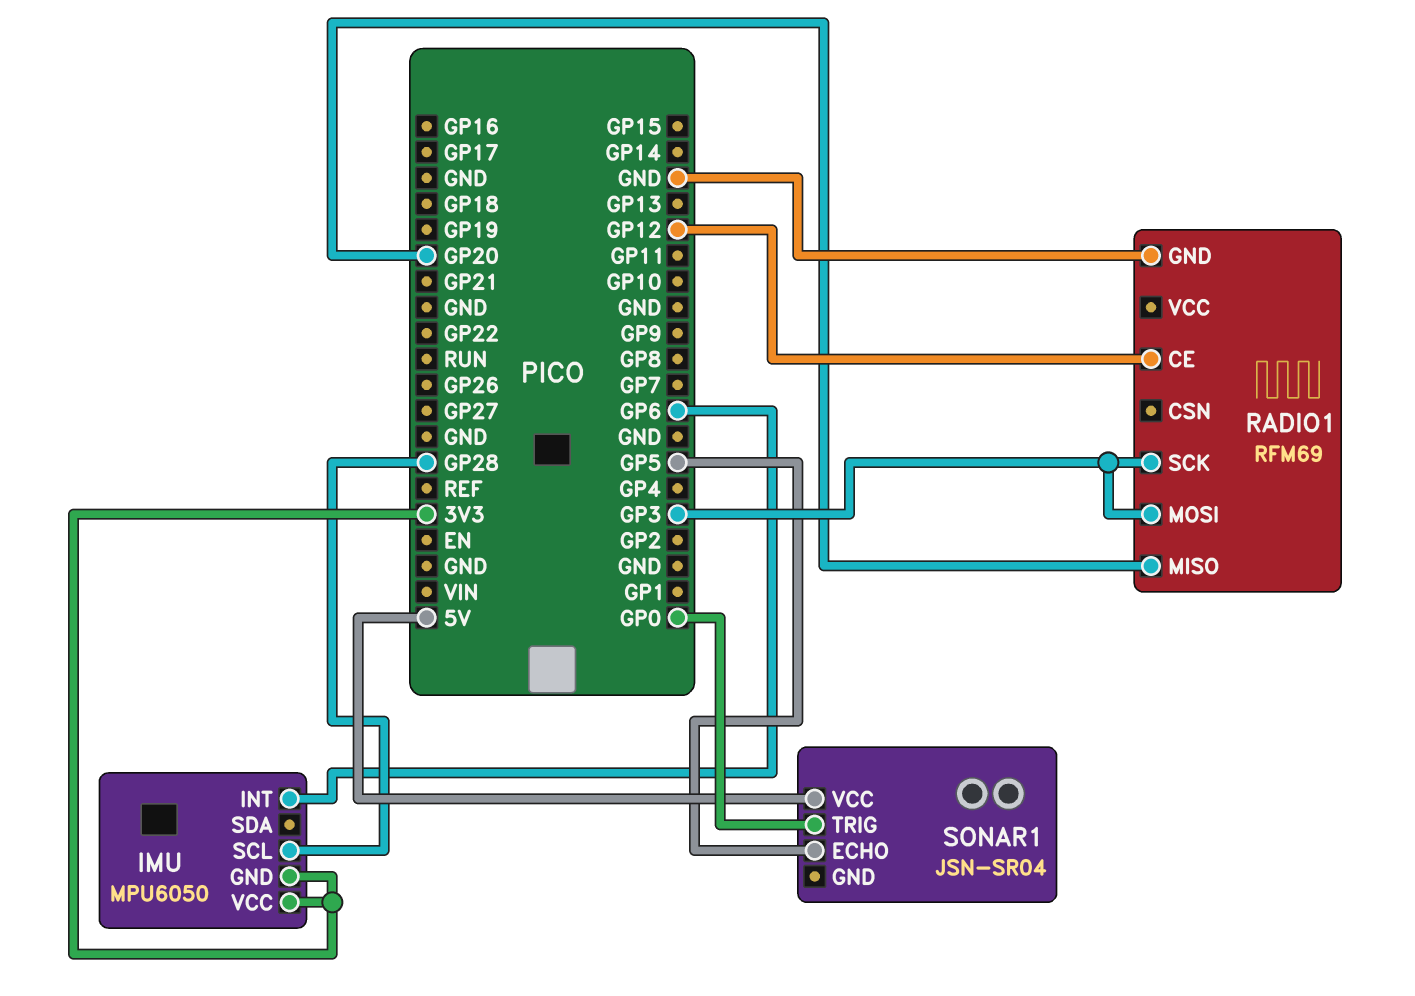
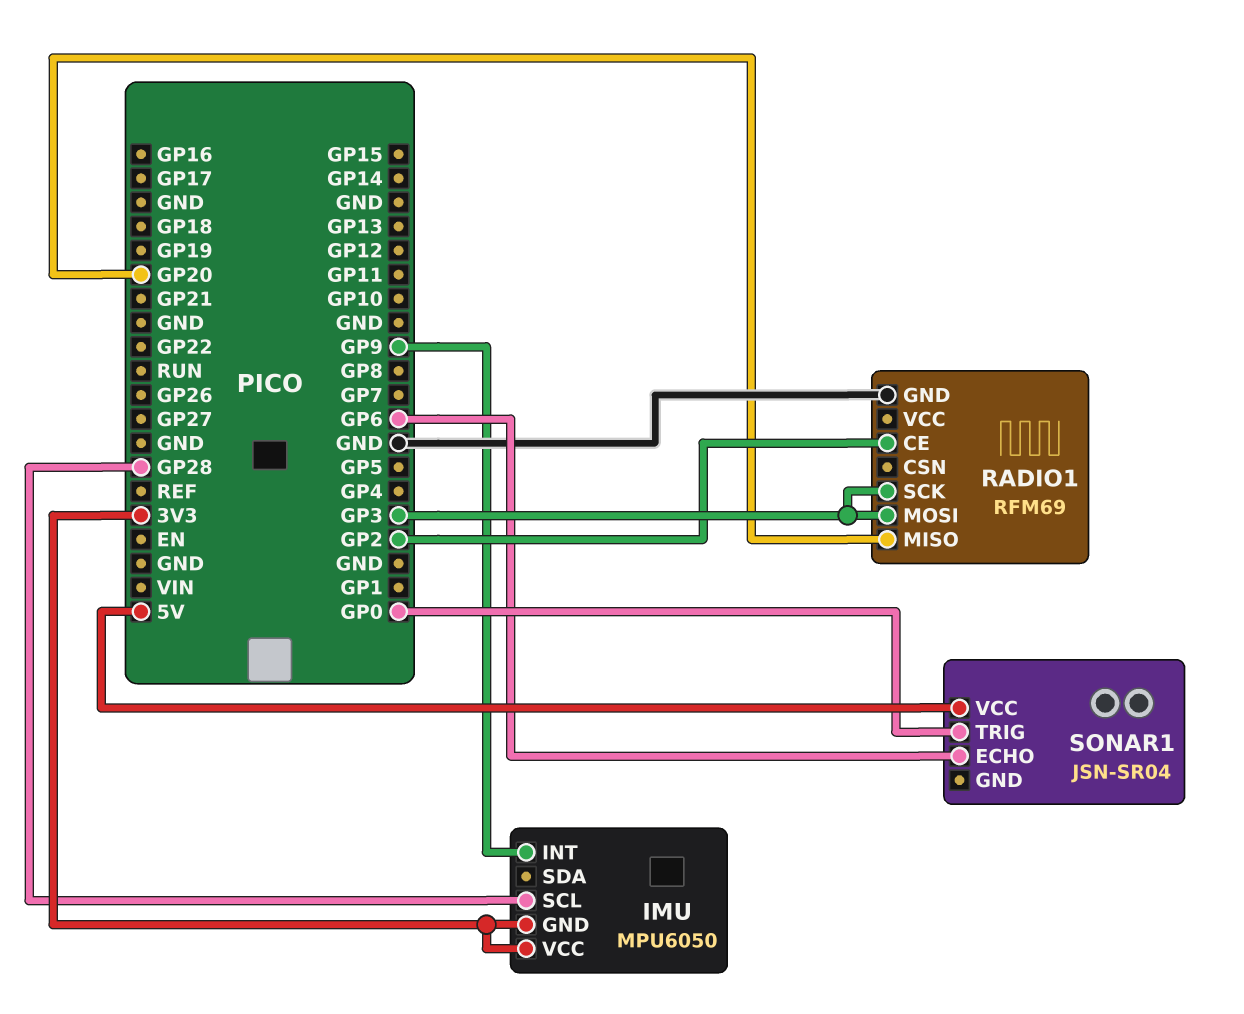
IMU pin INT: GP6 -> GP9
RADIO1 pin CE: GP12 -> GP2
SONAR1 pin ECHO: GP5 -> GP6

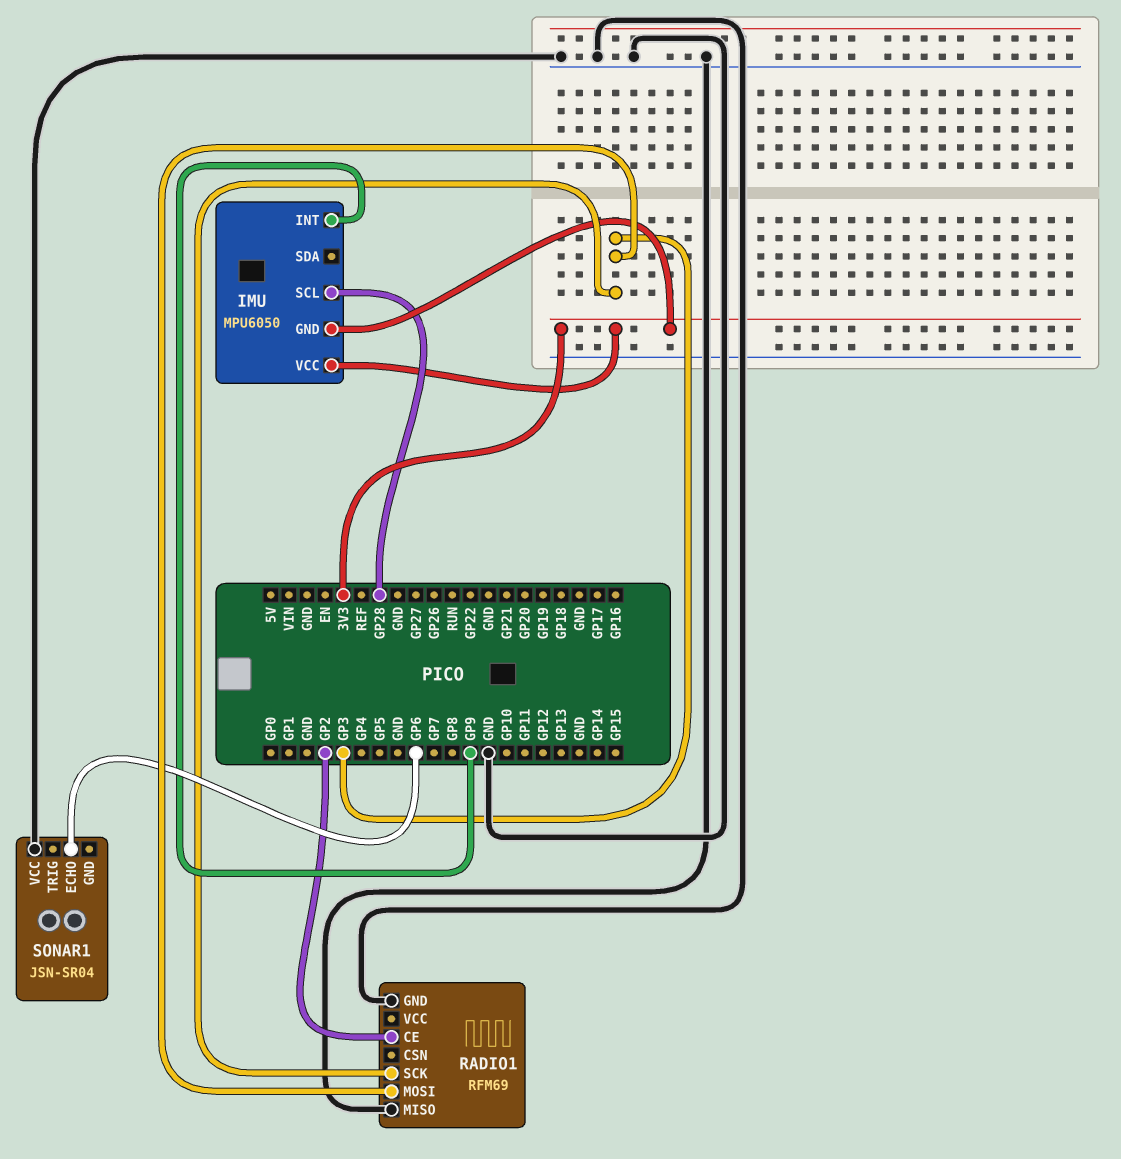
RADIO1 pin MISO: GP20 -> GND
SONAR1 pin TRIG: GP0 -> none
SONAR1 pin VCC: 5V -> GND

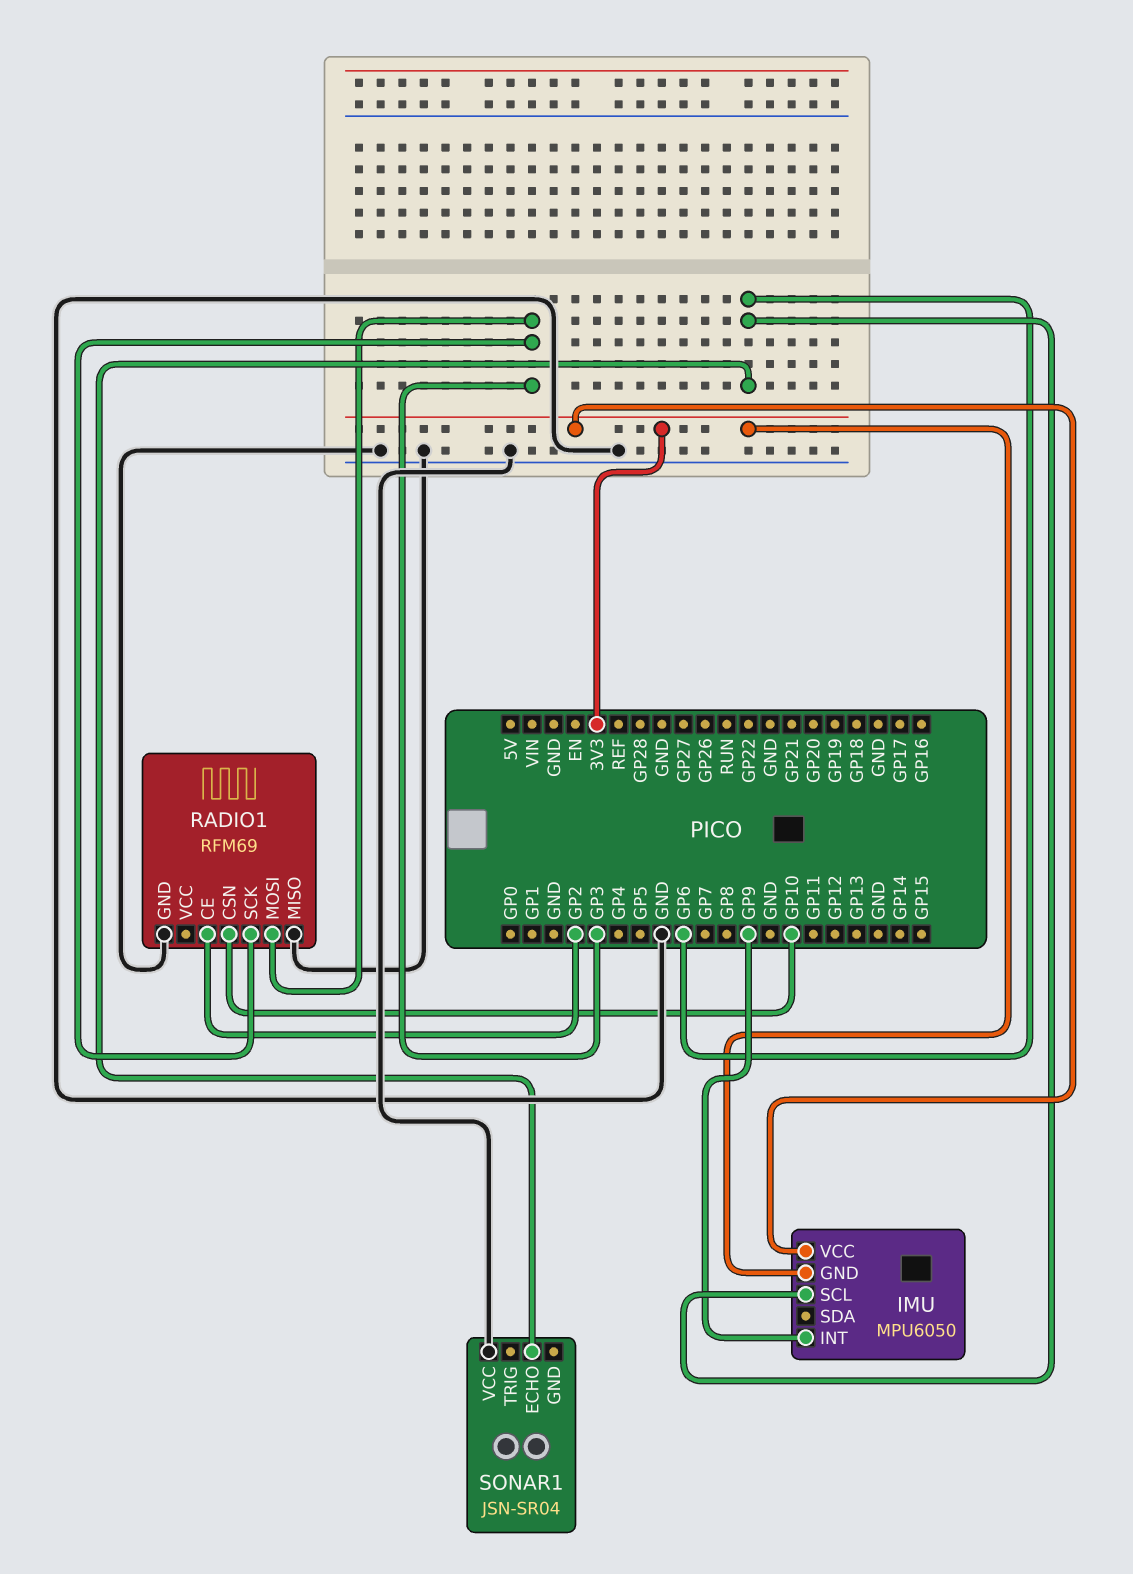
IMU pin SCL: GP28 -> GP6
RADIO1 pin CSN: none -> GP10

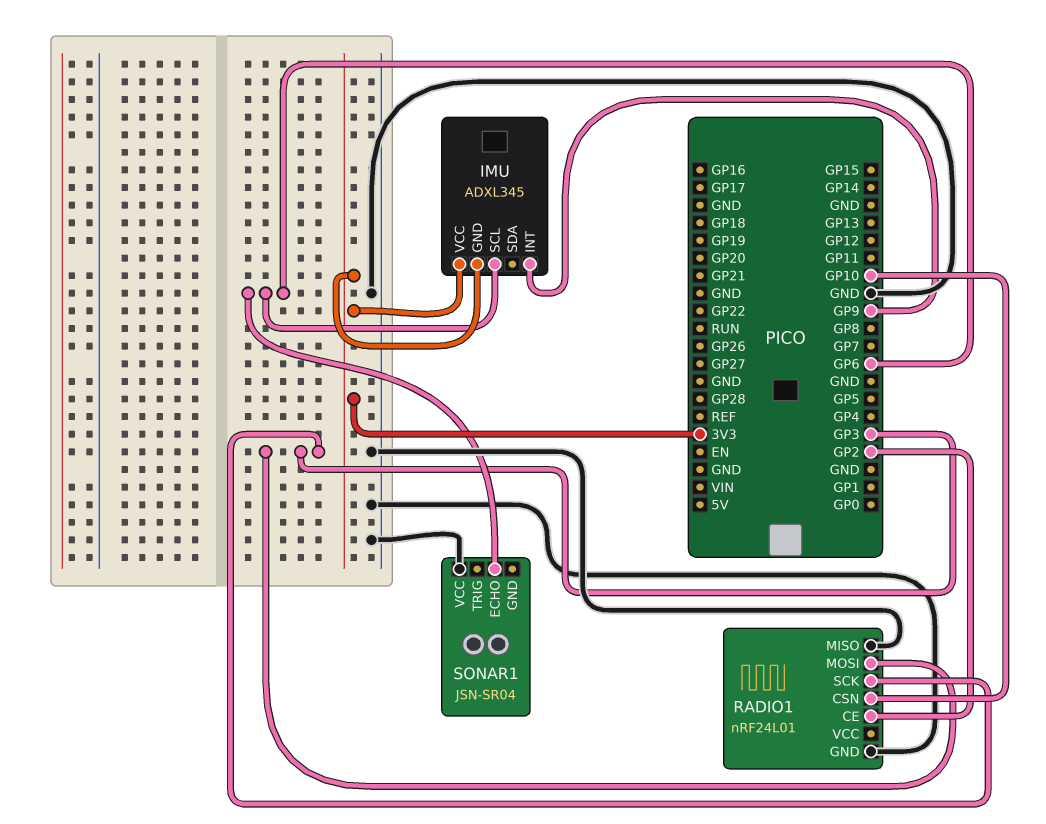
IMU: MPU6050 -> ADXL345
RADIO1: RFM69 -> nRF24L01

